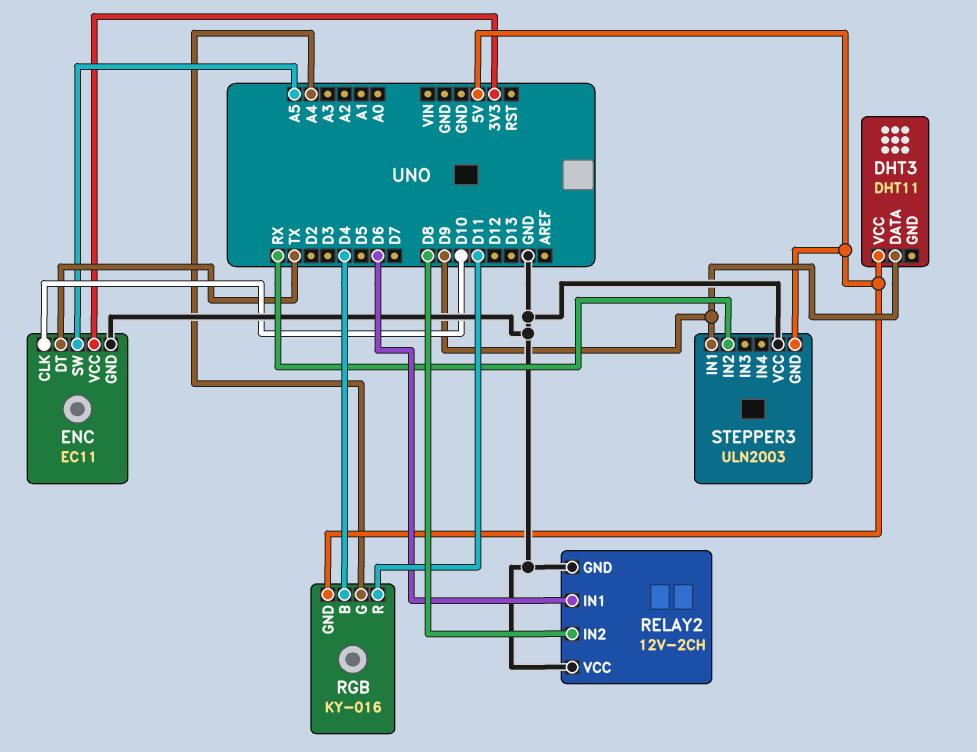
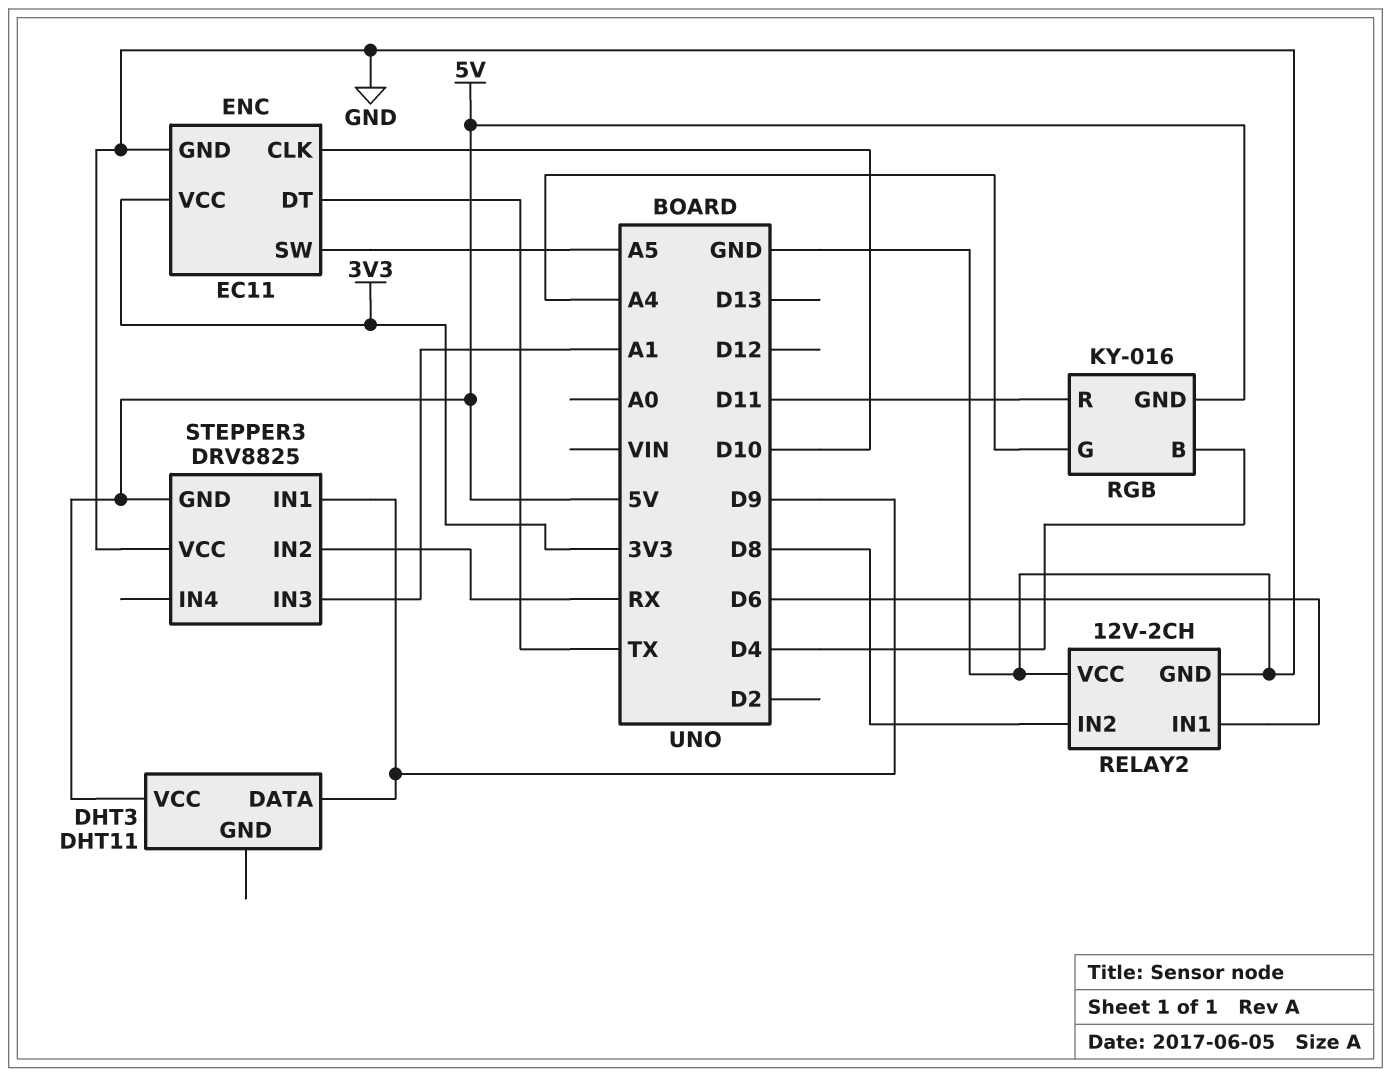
STEPPER3: ULN2003 -> DRV8825
STEPPER3 pin IN3: none -> A1

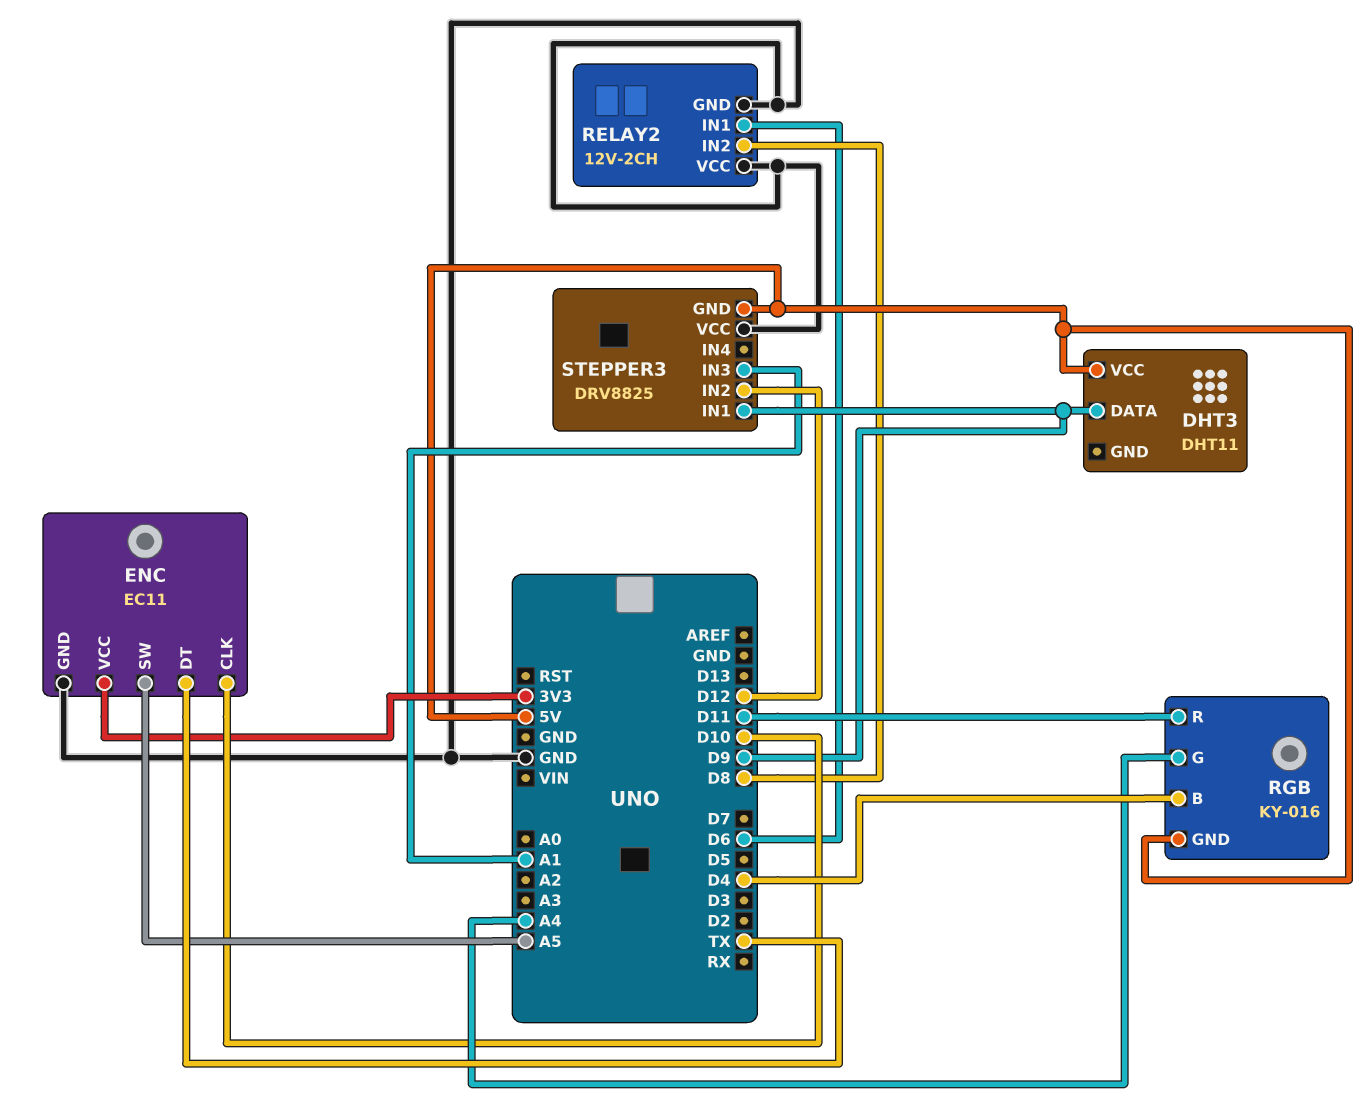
STEPPER3 pin IN2: RX -> D12

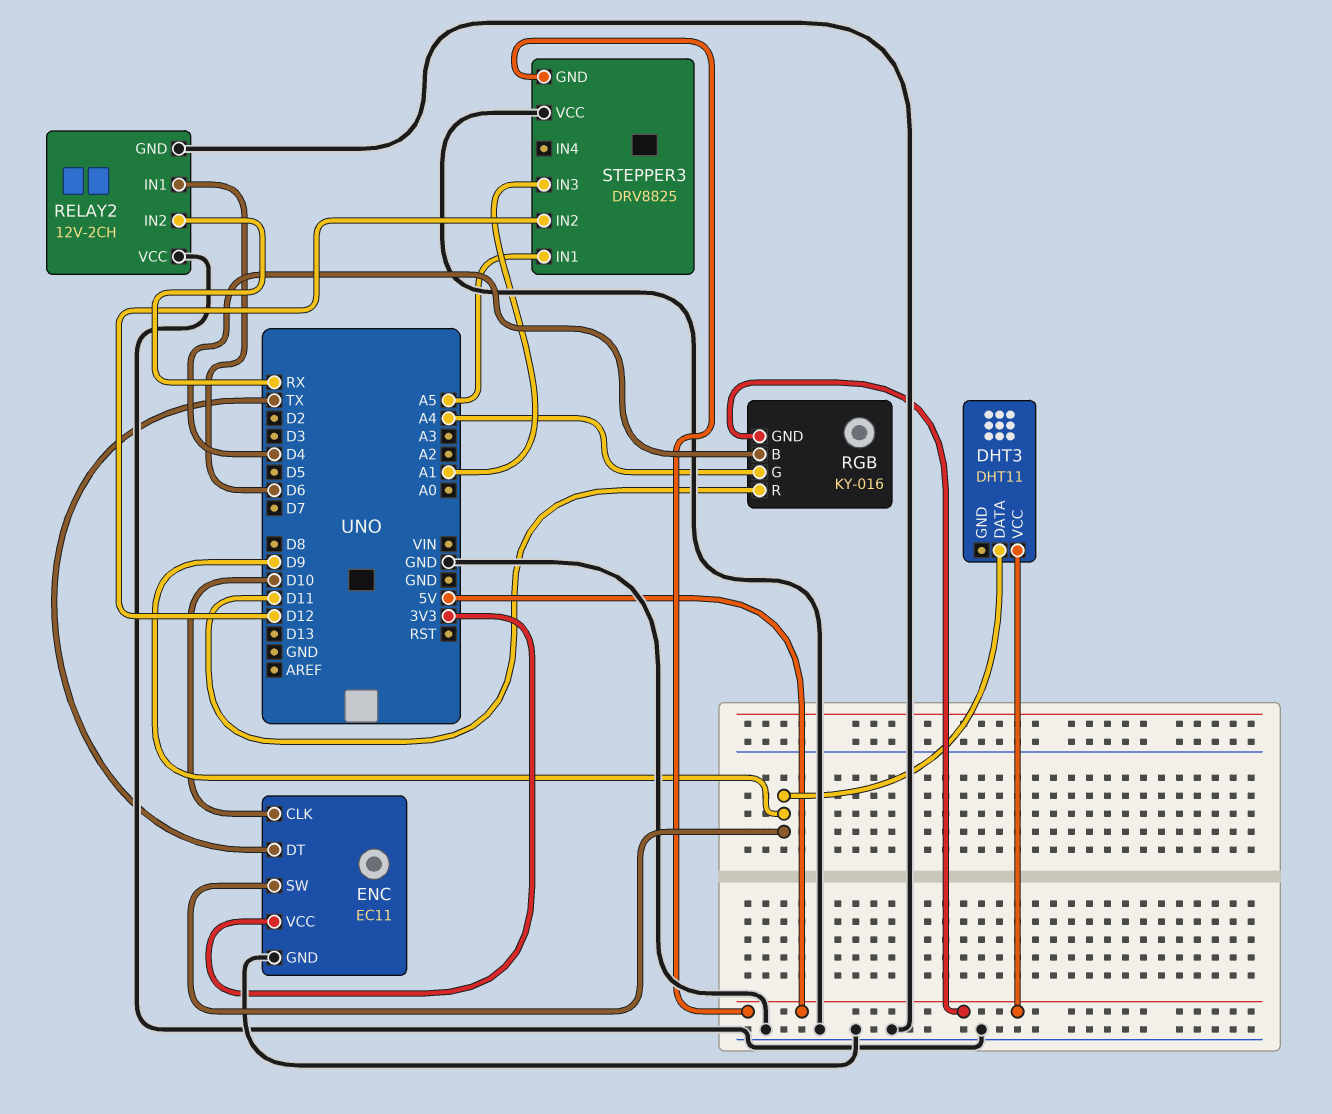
ENC pin SW: A5 -> D9
RELAY2 pin IN2: D8 -> RX
STEPPER3 pin IN1: D9 -> A5

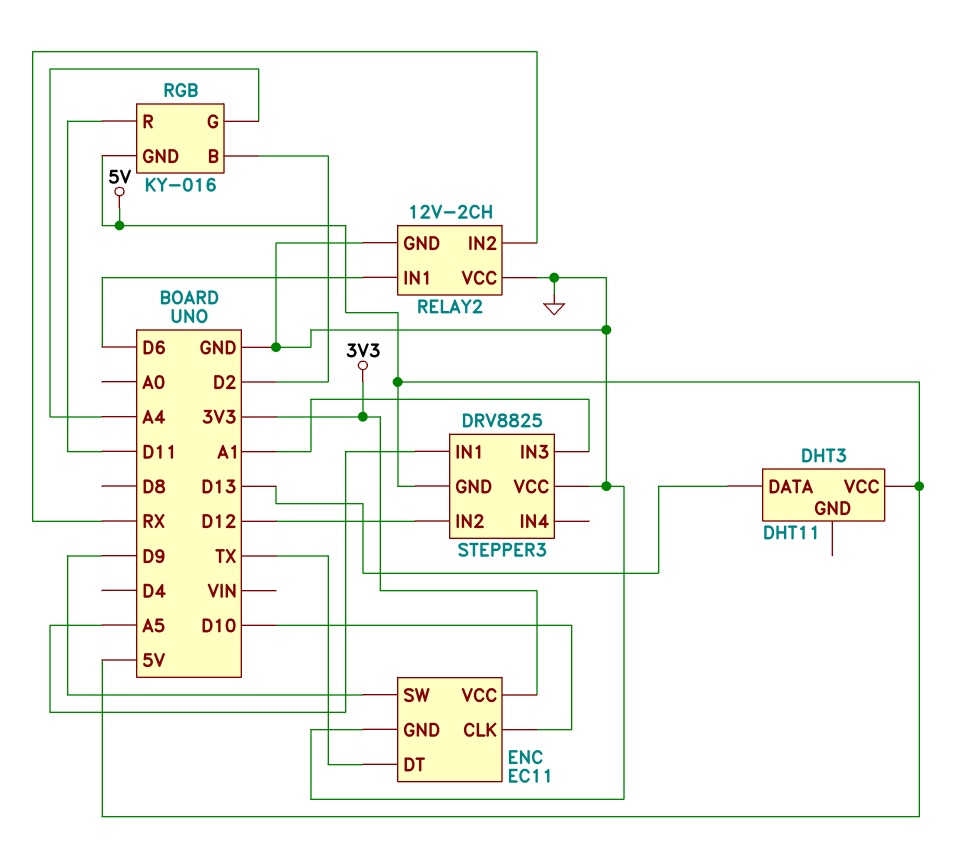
DHT3 pin DATA: D9 -> D13
RGB pin B: D4 -> D2

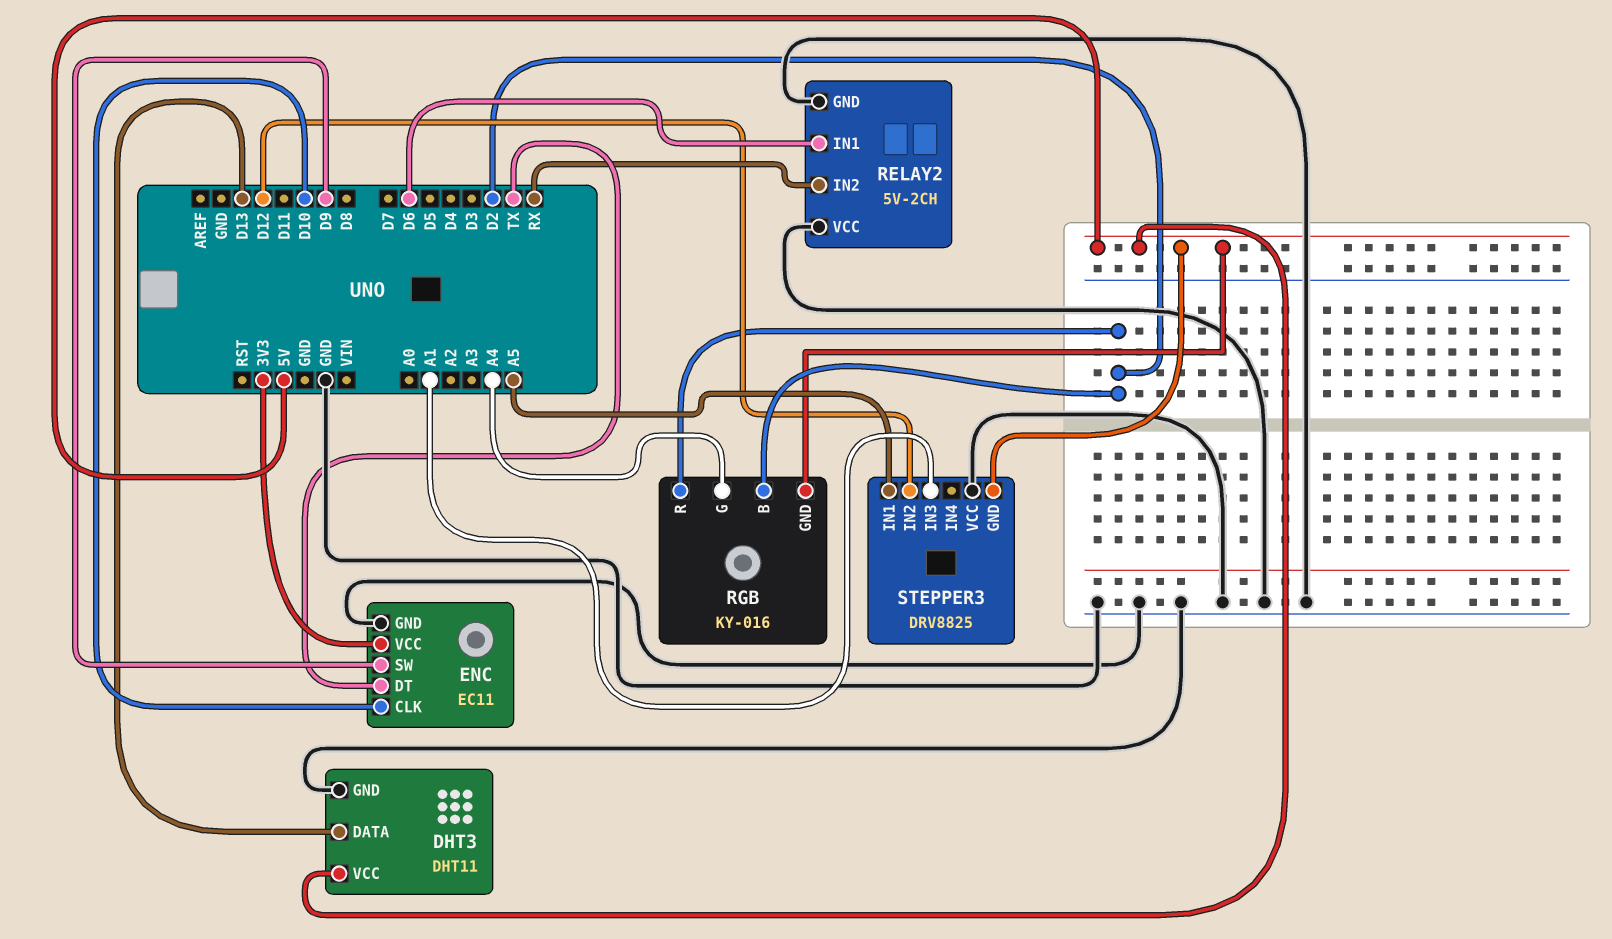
DHT3 pin GND: none -> GND
RELAY2: 12V-2CH -> 5V-2CH
RGB pin R: D11 -> D2

